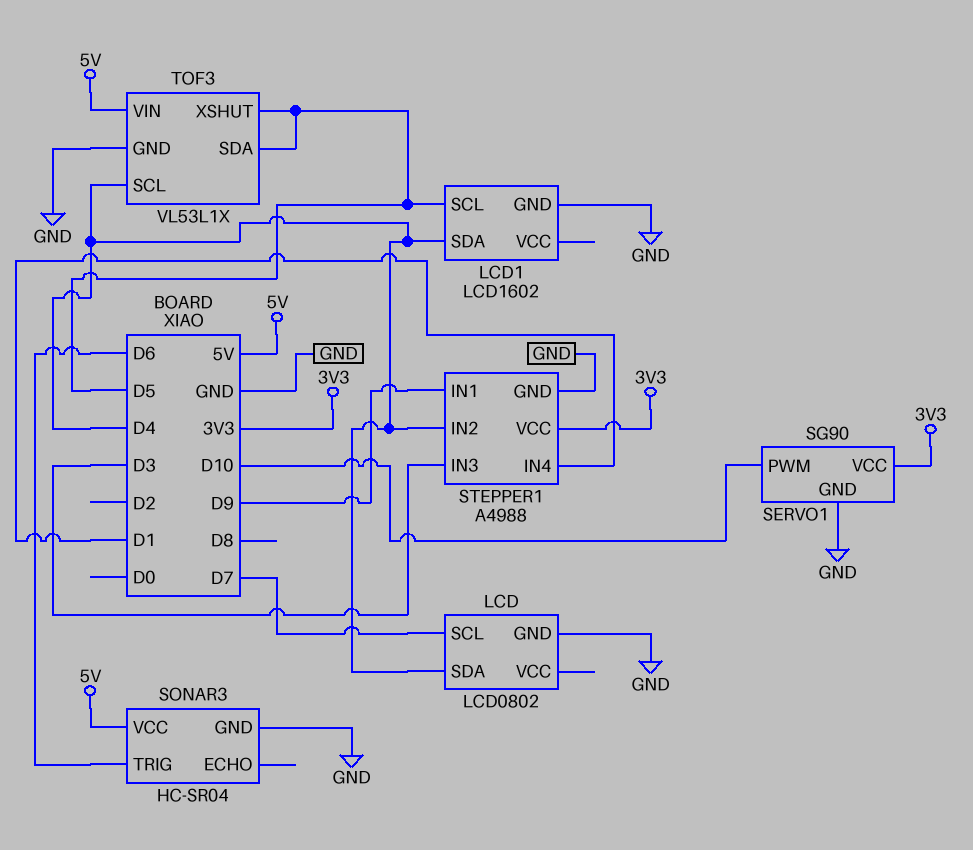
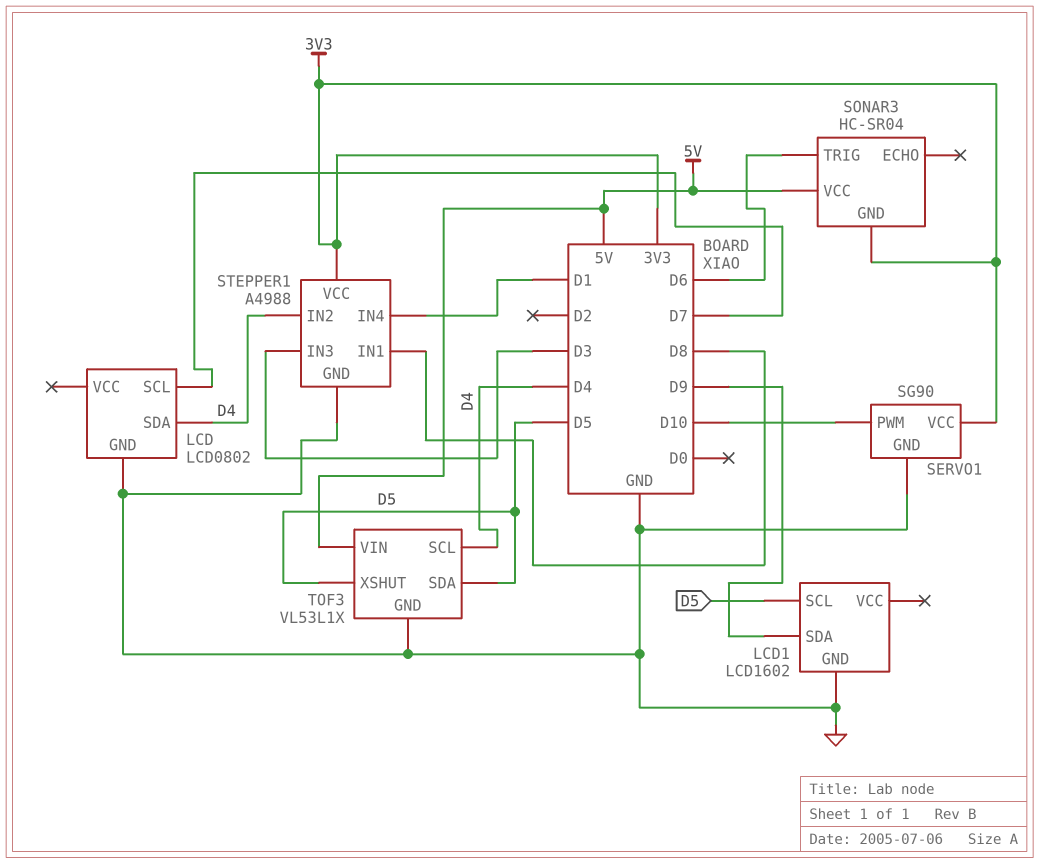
LCD1 pin SDA: D4 -> D9
SONAR3 pin GND: GND -> 3V3
STEPPER1 pin IN1: D9 -> D8

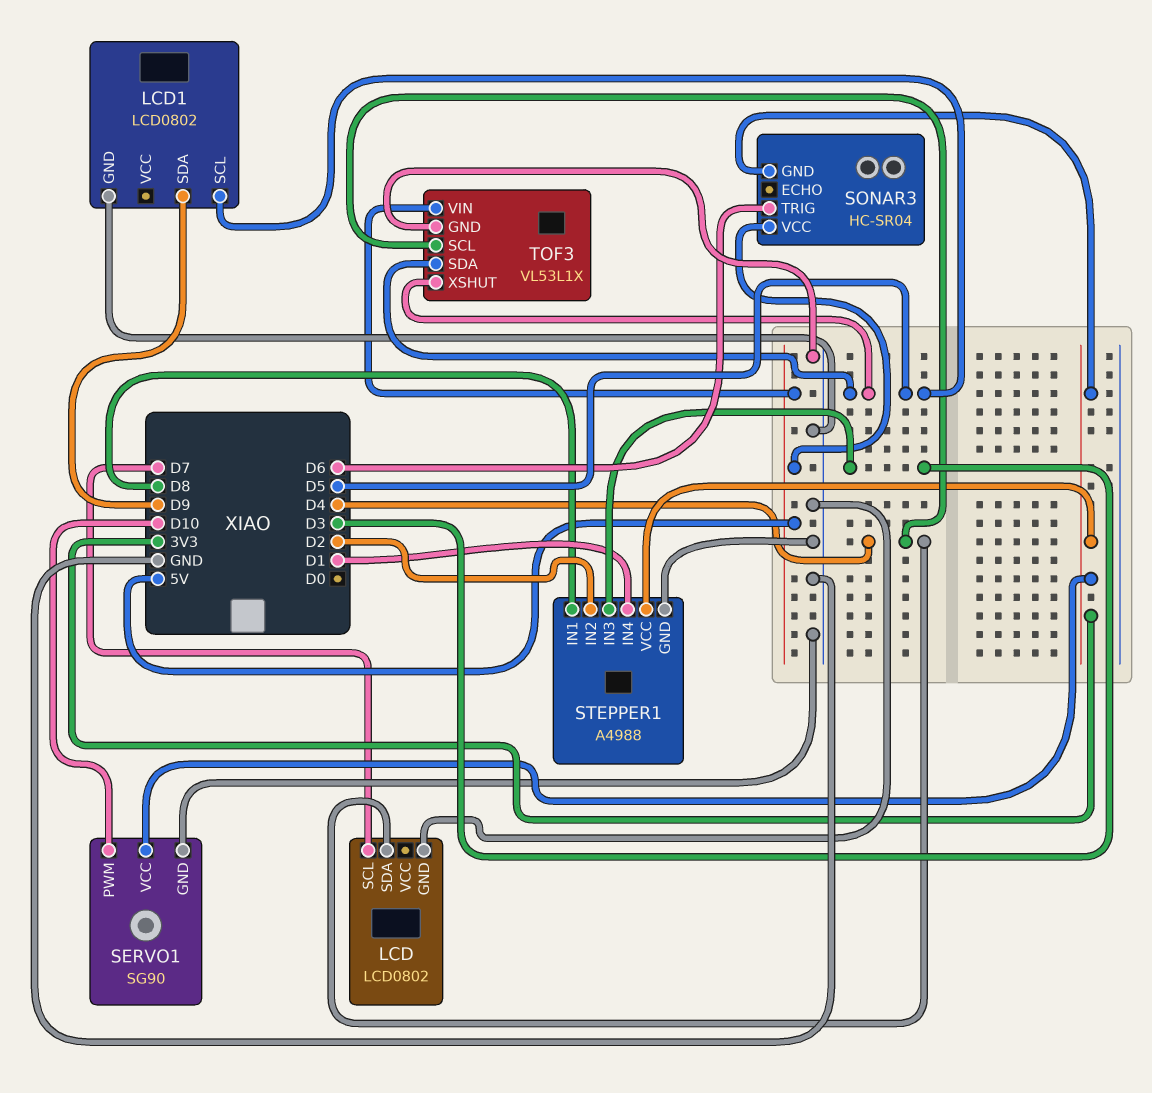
LCD1: LCD1602 -> LCD0802
STEPPER1 pin IN2: D4 -> D2

